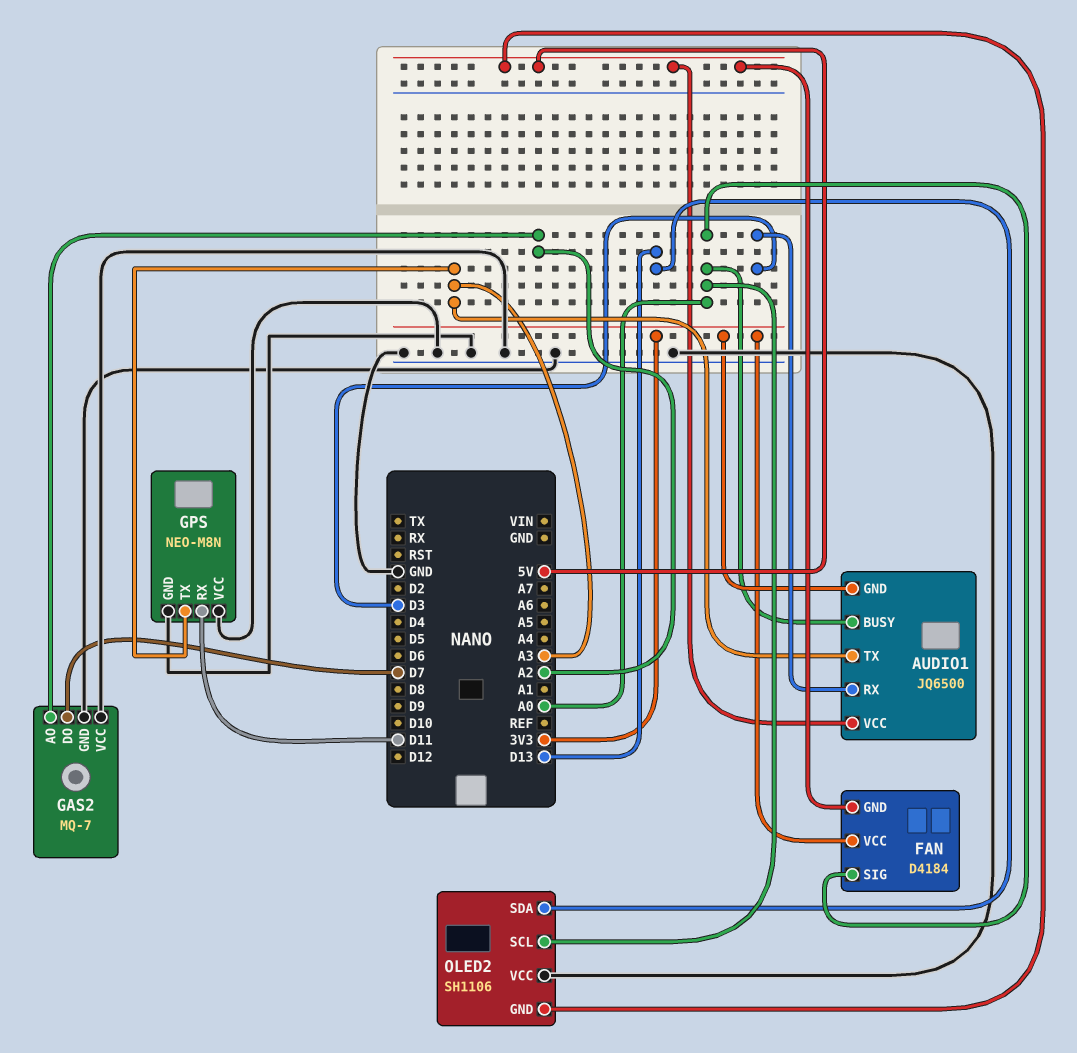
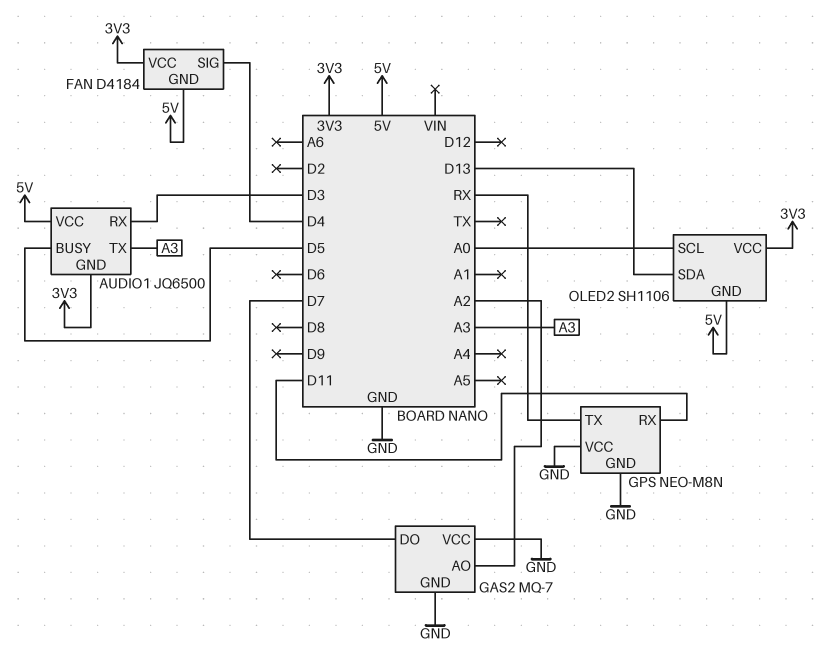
AUDIO1 pin BUSY: A0 -> D5
FAN pin SIG: A0 -> D4
GPS pin TX: A3 -> RX
OLED2 pin VCC: GND -> 3V3

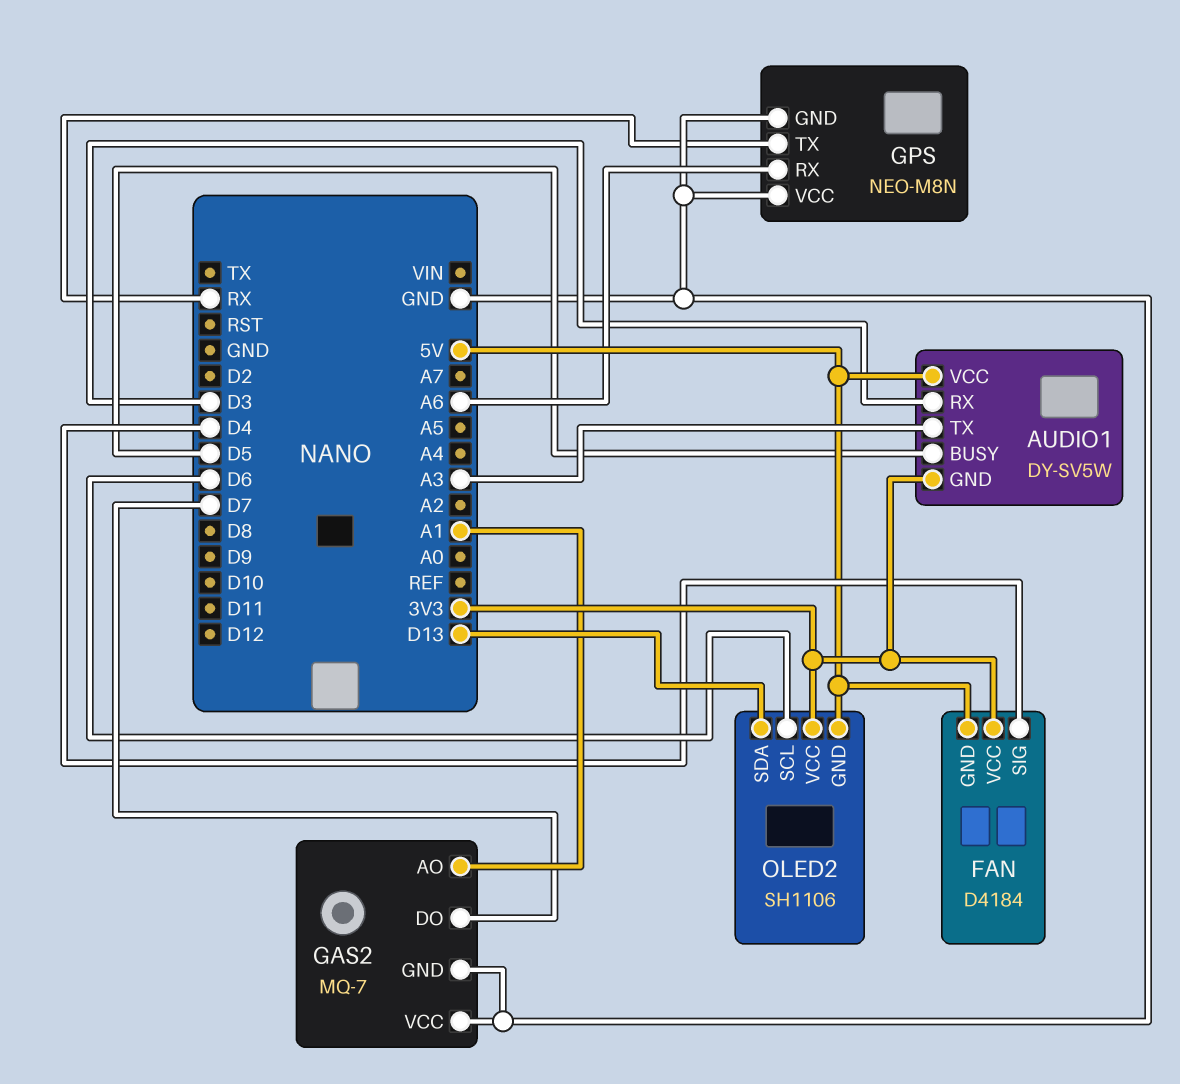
AUDIO1: JQ6500 -> DY-SV5W
GAS2 pin AO: A2 -> A1
GPS pin RX: D11 -> A6
OLED2 pin SCL: A0 -> D6

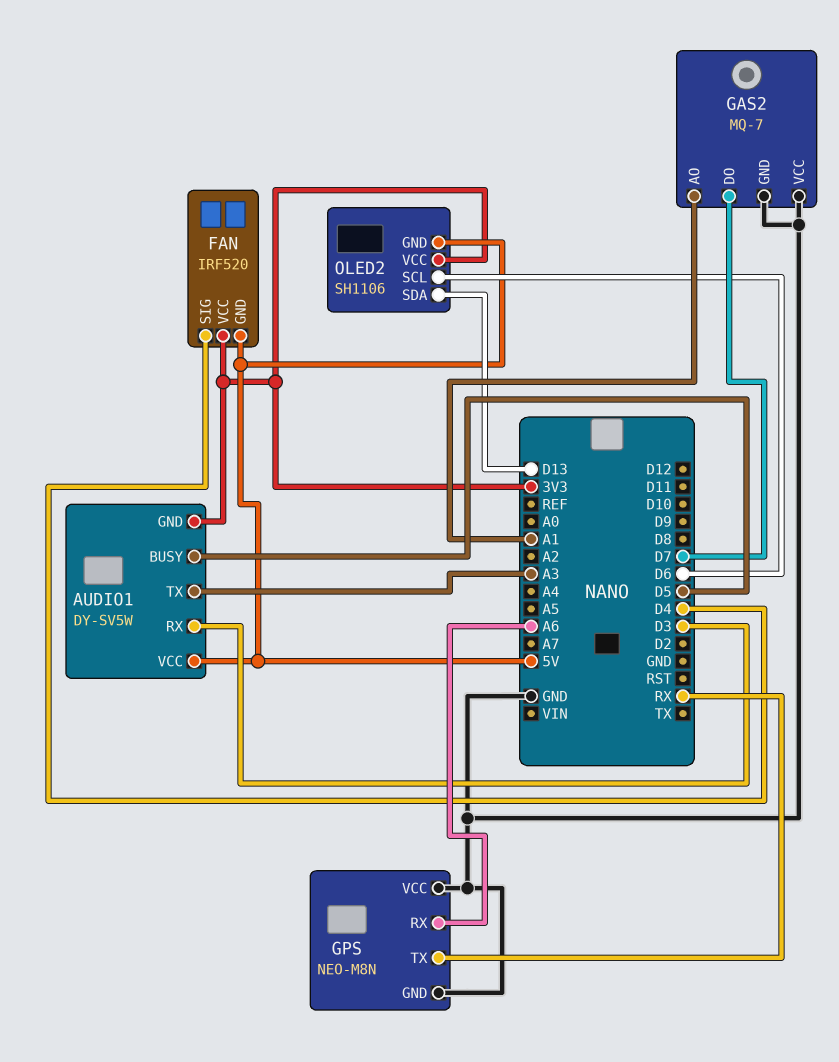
FAN: D4184 -> IRF520

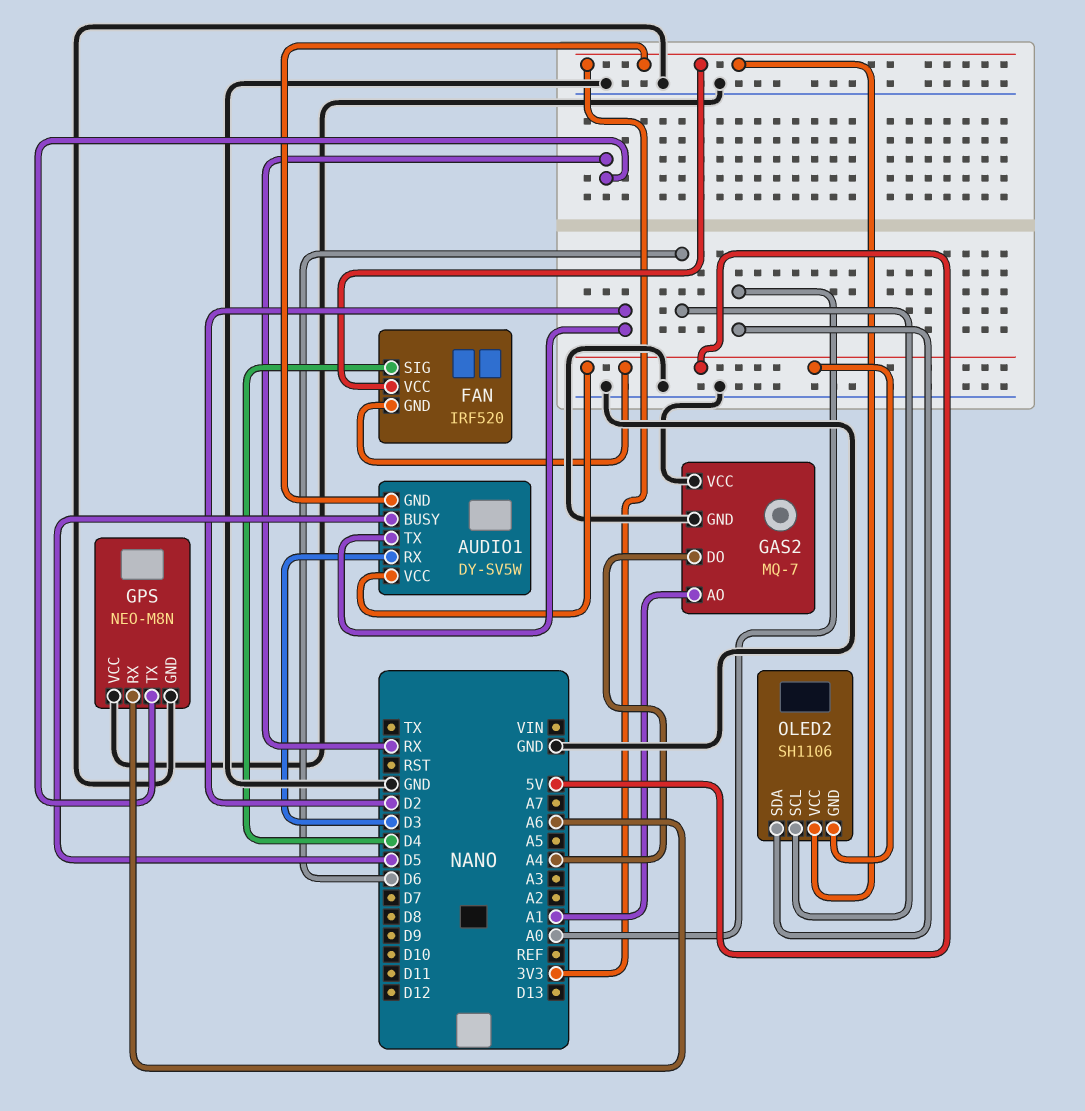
AUDIO1 pin TX: A3 -> D2
GAS2 pin DO: D7 -> A4
OLED2 pin SDA: D13 -> A0

